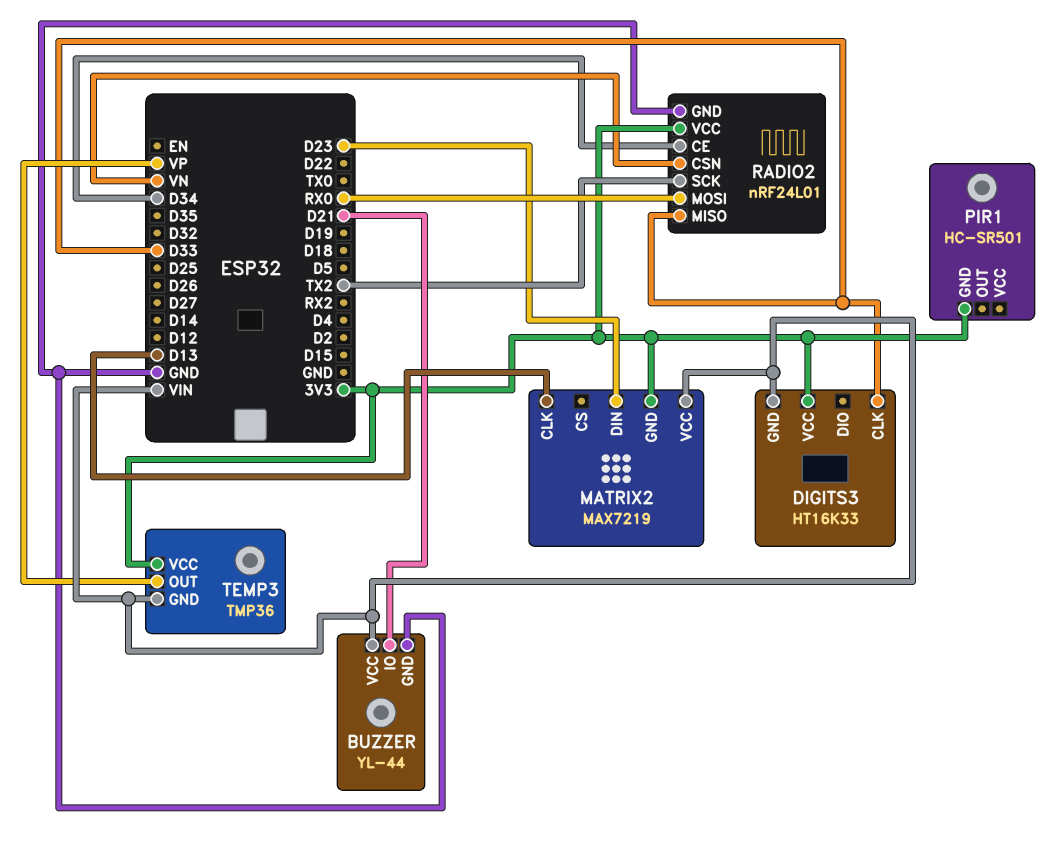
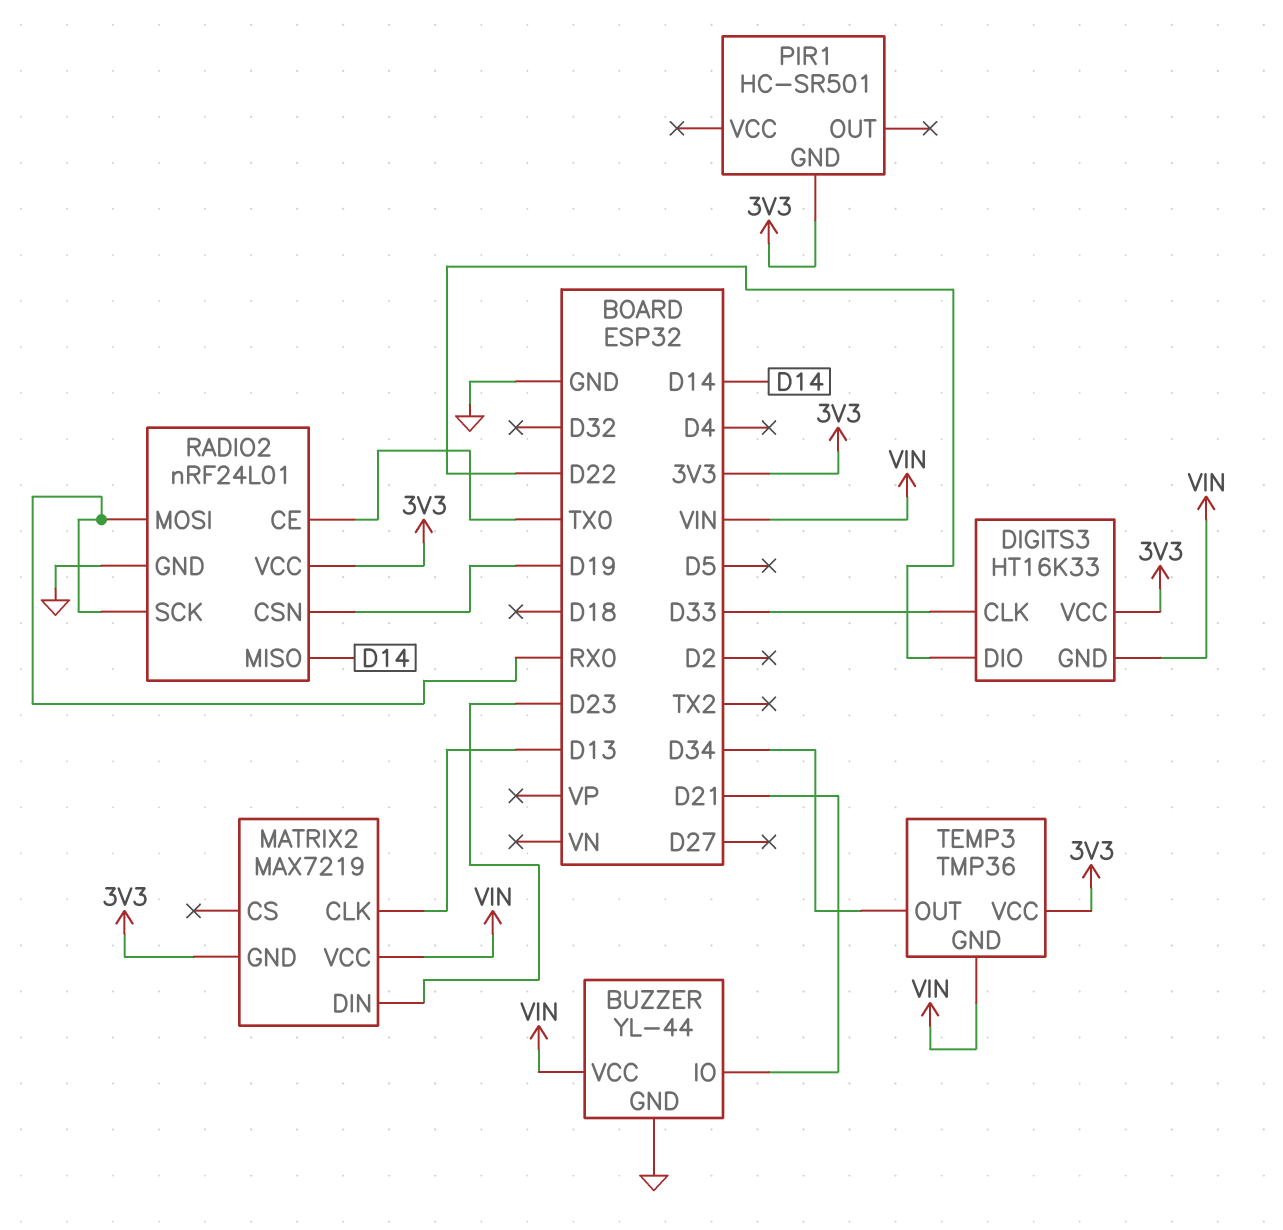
DIGITS3 pin DIO: none -> D22
RADIO2 pin CE: D34 -> TX0
RADIO2 pin CSN: VN -> D19
RADIO2 pin MISO: D33 -> D14
RADIO2 pin SCK: TX2 -> RX0
TEMP3 pin OUT: VP -> D34

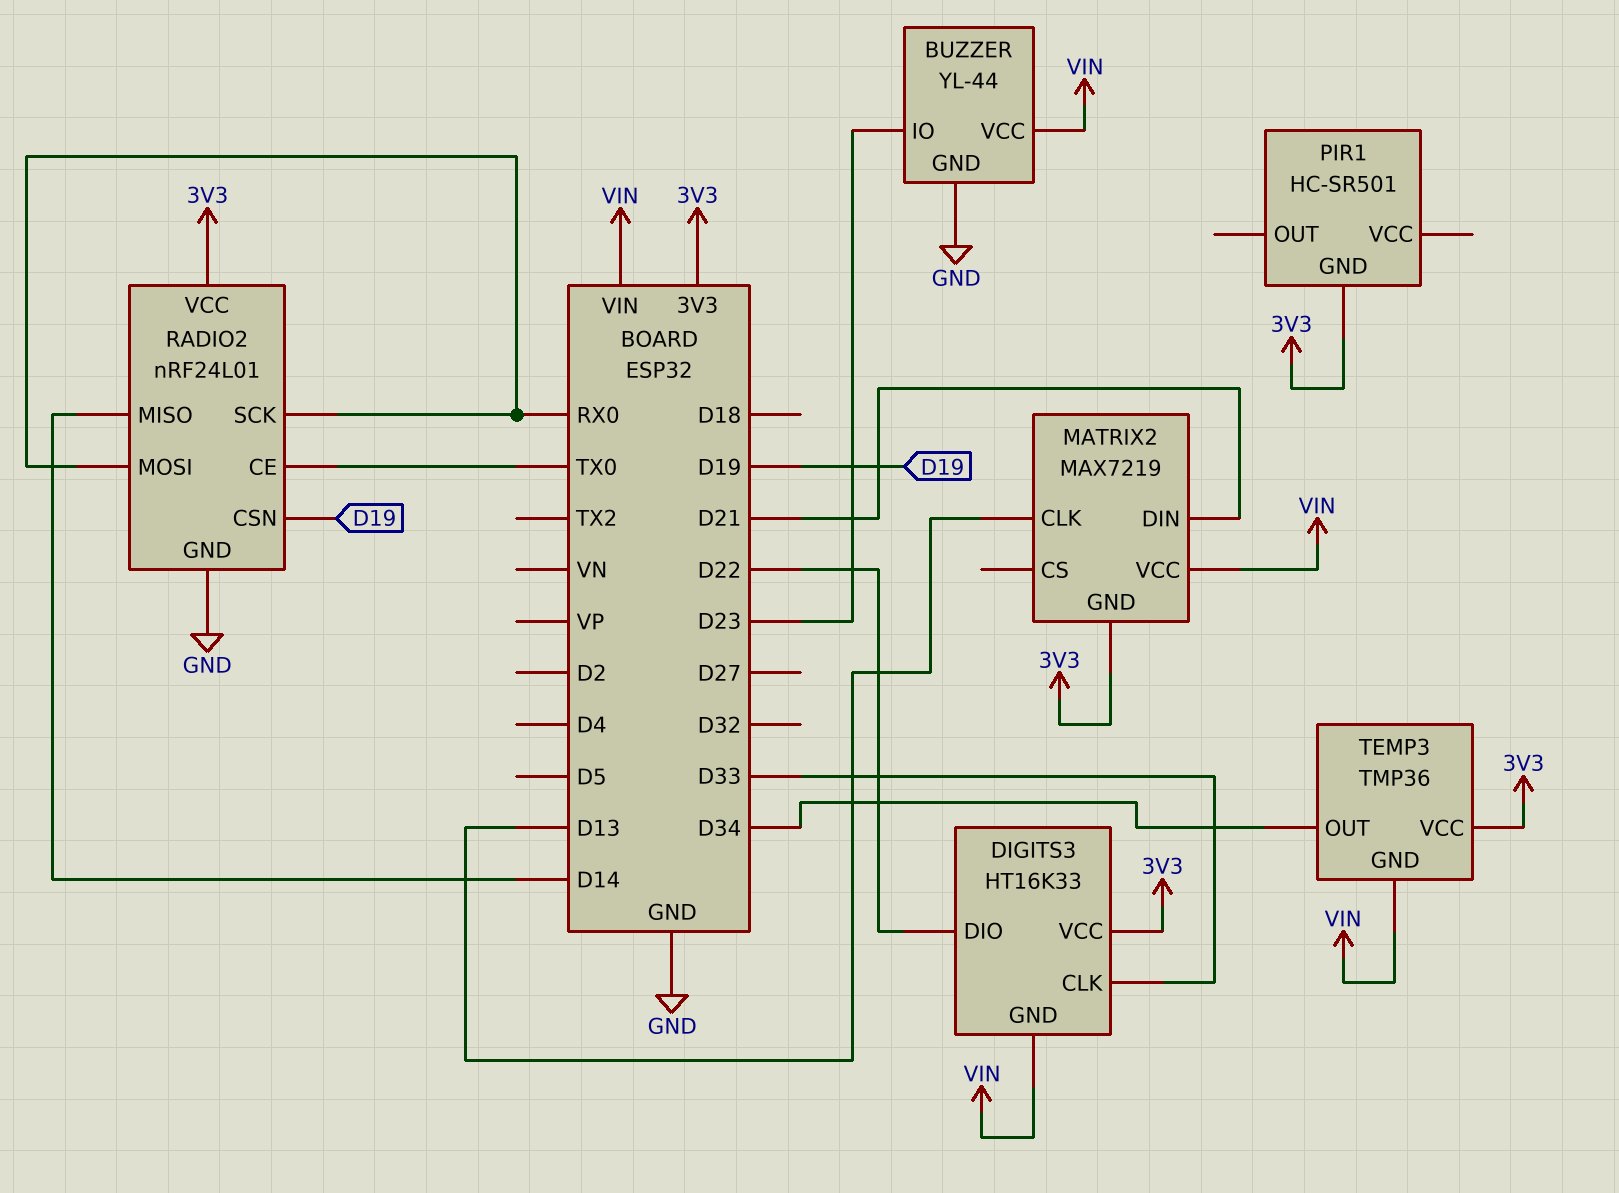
BUZZER pin IO: D21 -> D23
MATRIX2 pin DIN: D23 -> D21

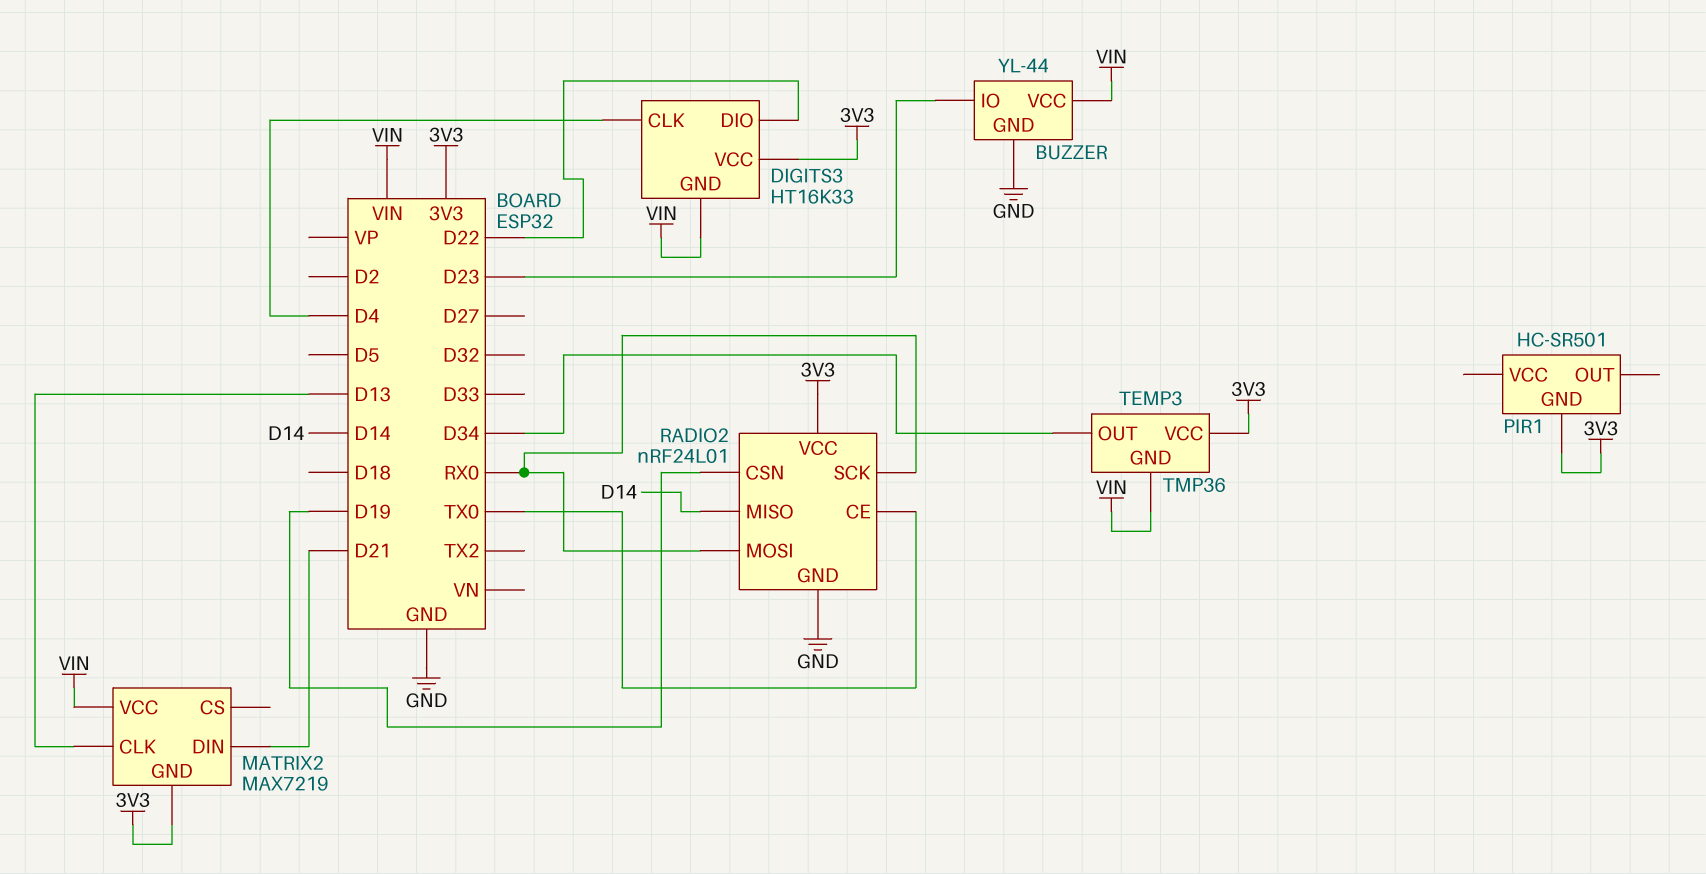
DIGITS3 pin CLK: D33 -> D4

